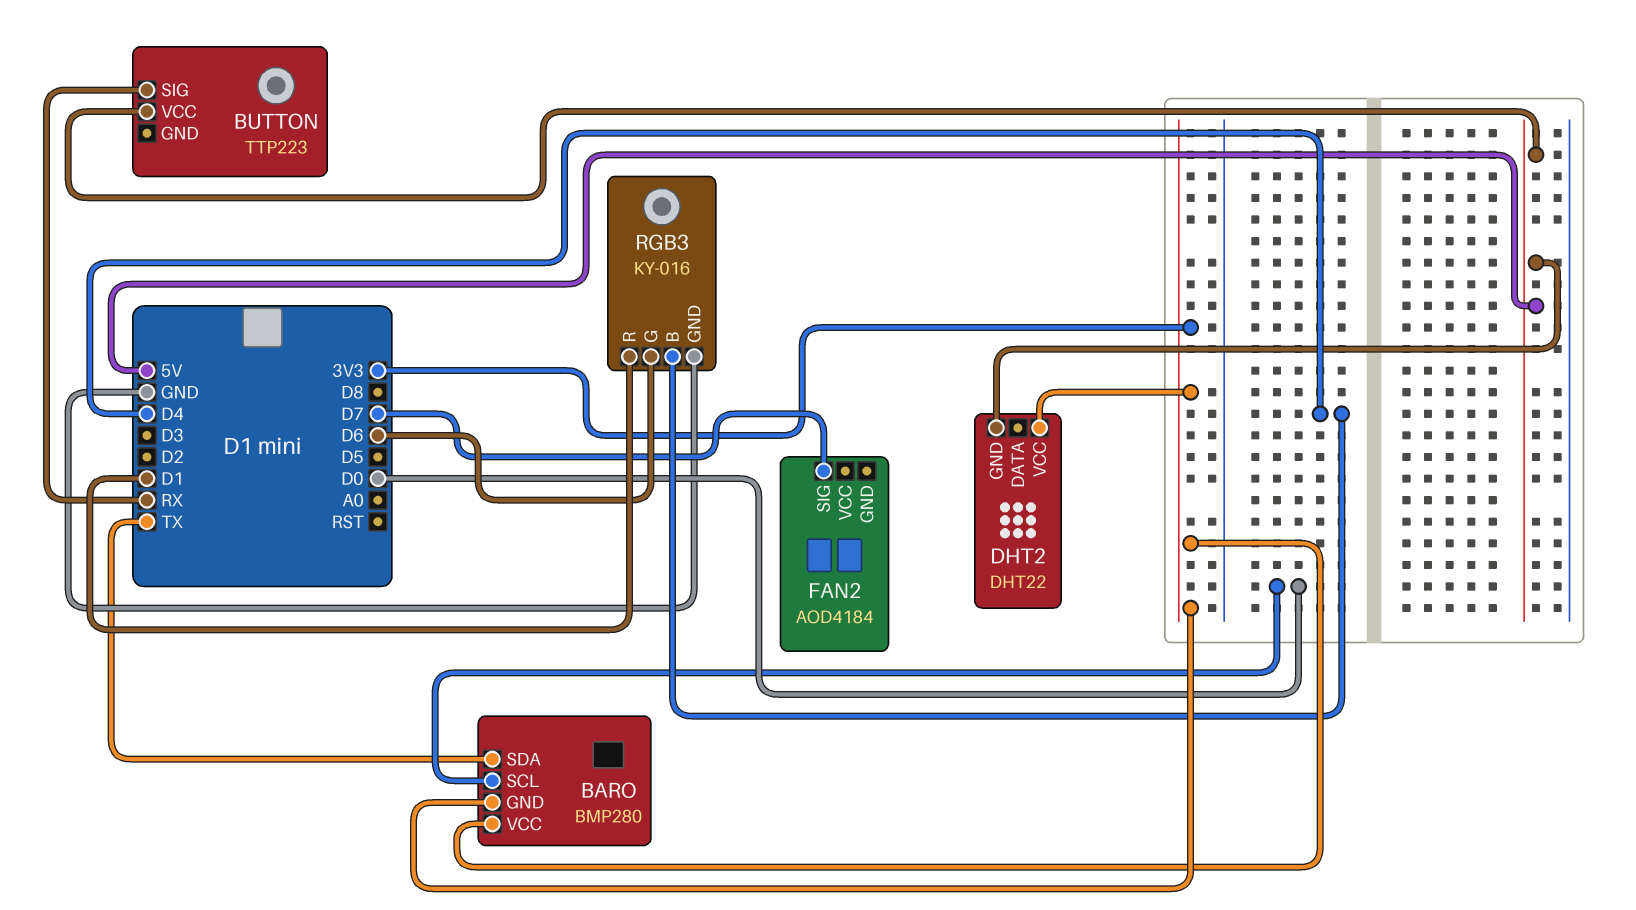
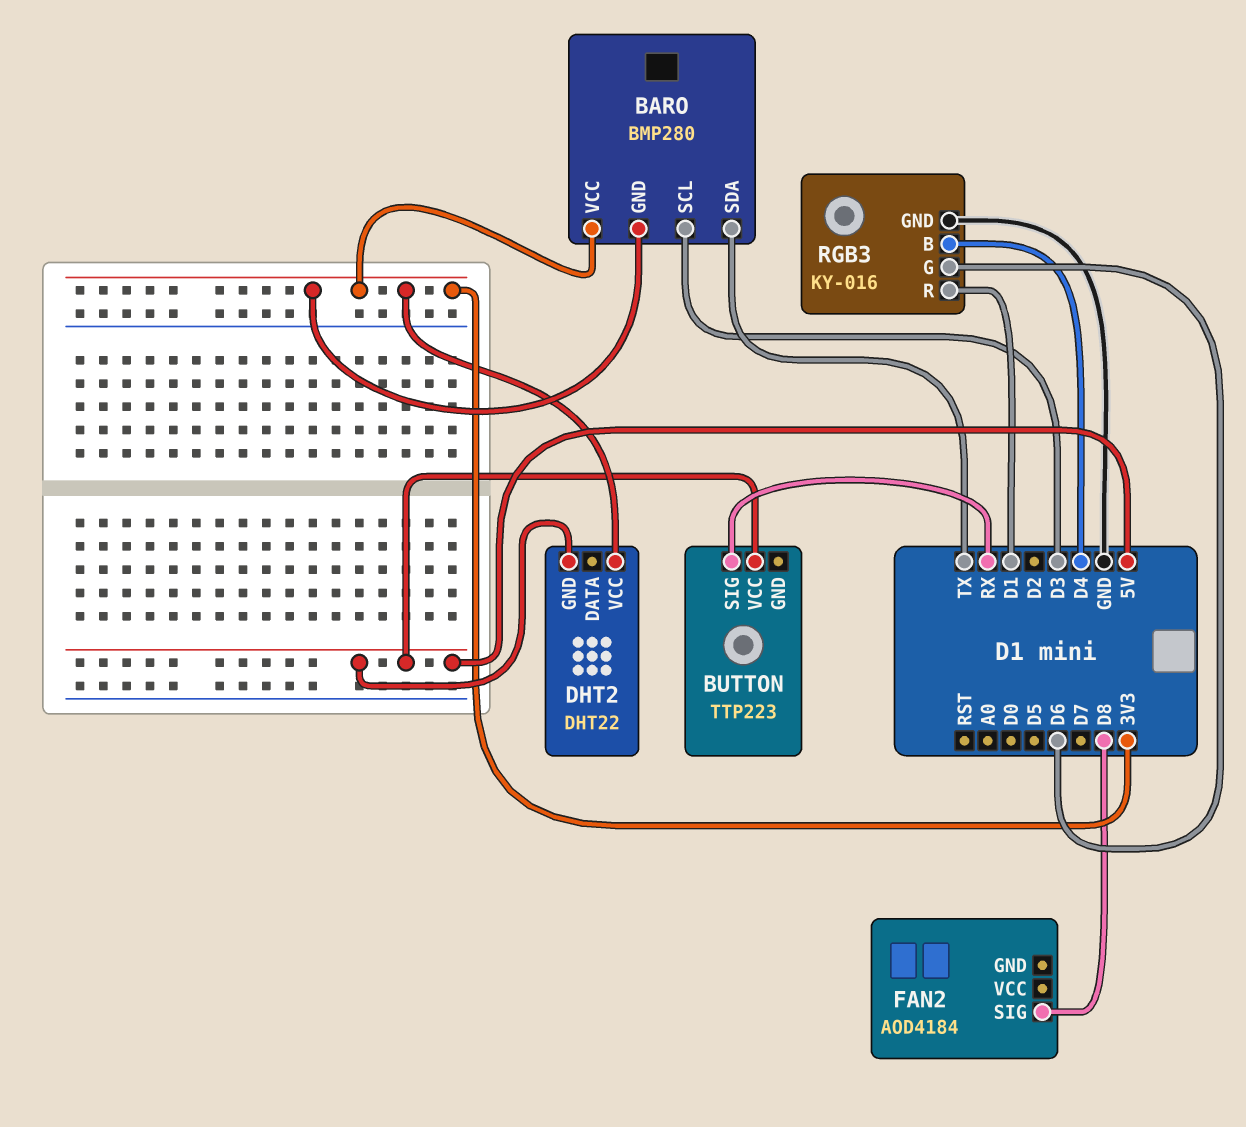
BARO pin SCL: D0 -> D3
FAN2 pin SIG: D7 -> D8

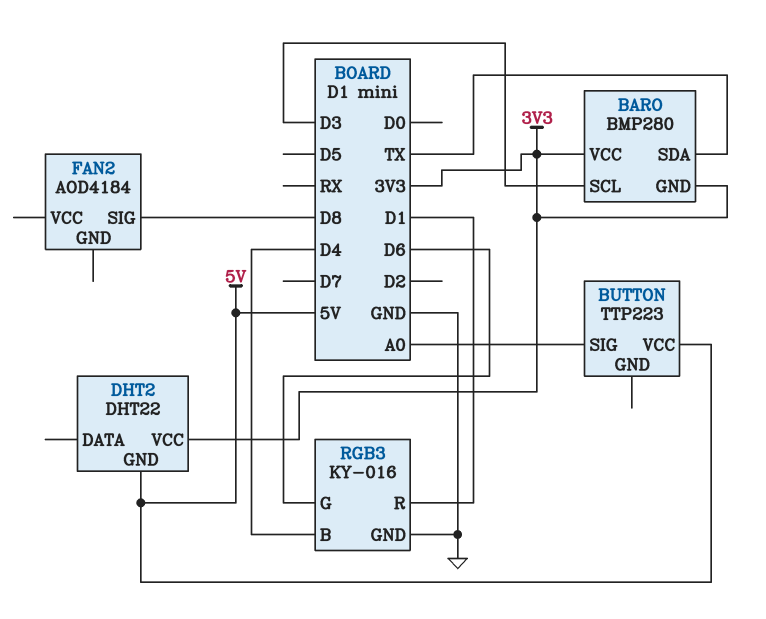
BUTTON pin SIG: RX -> A0

